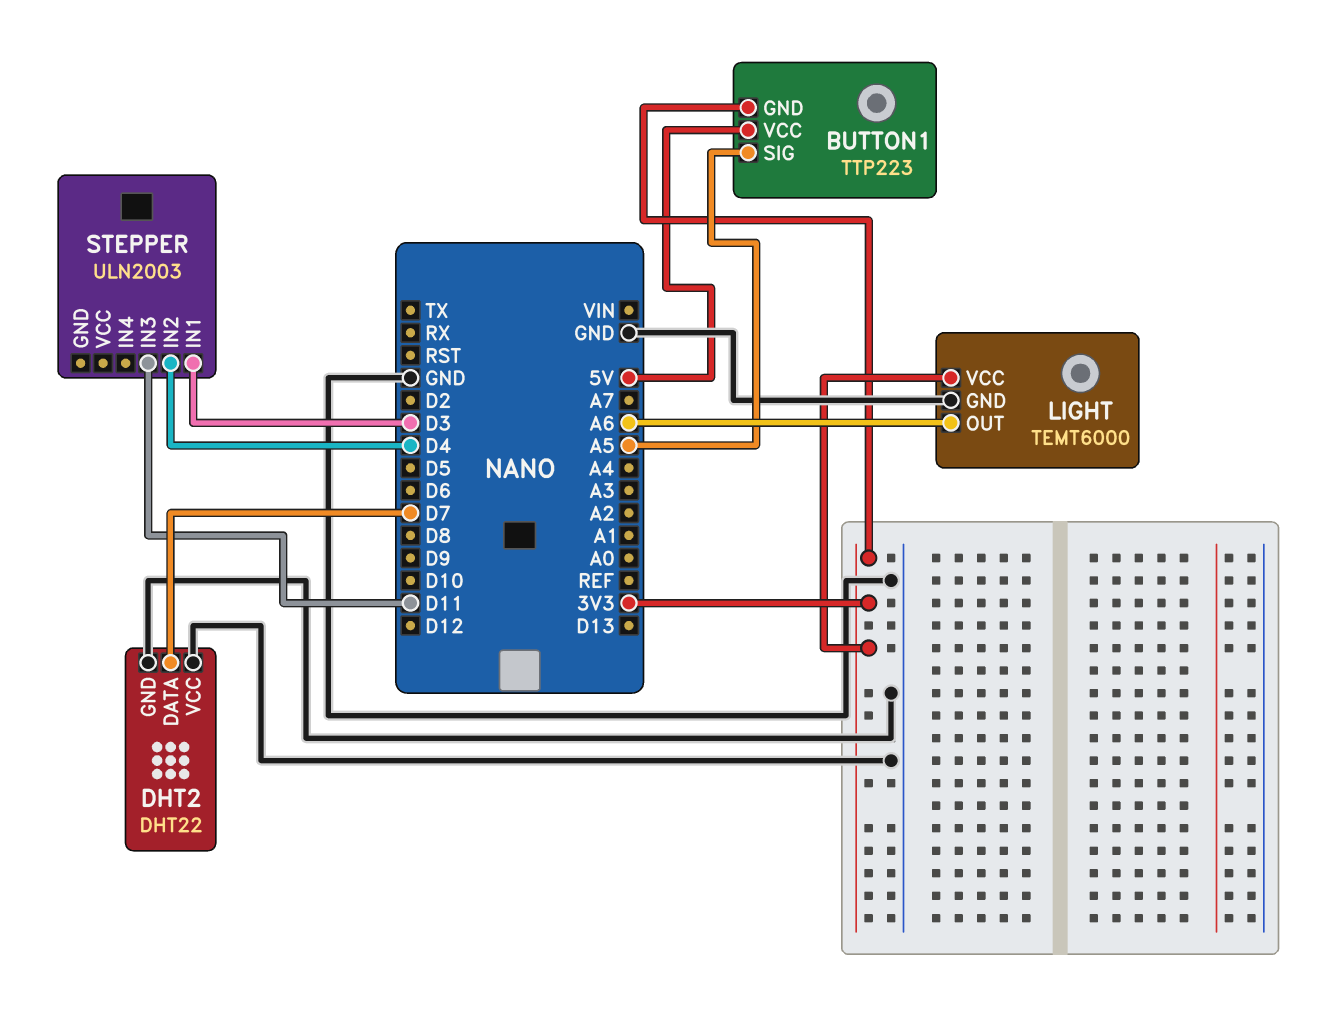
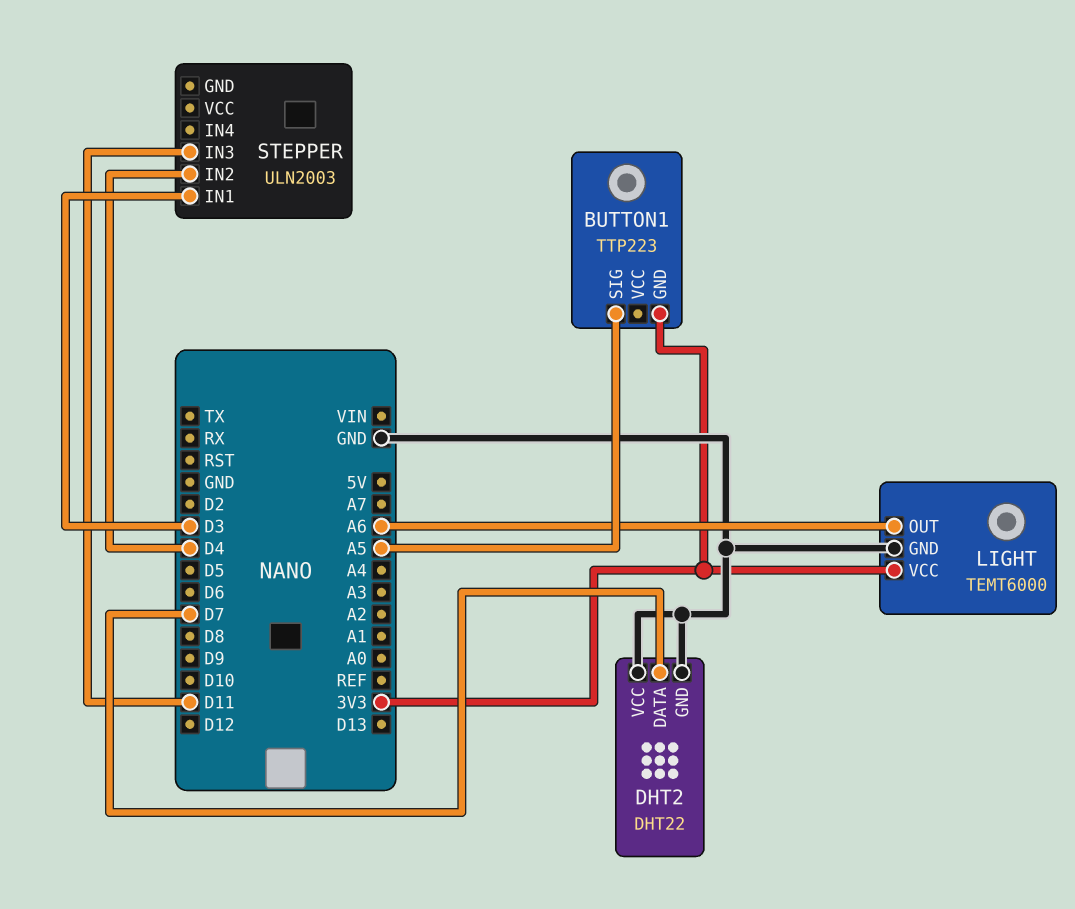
BUTTON1 pin VCC: 5V -> none

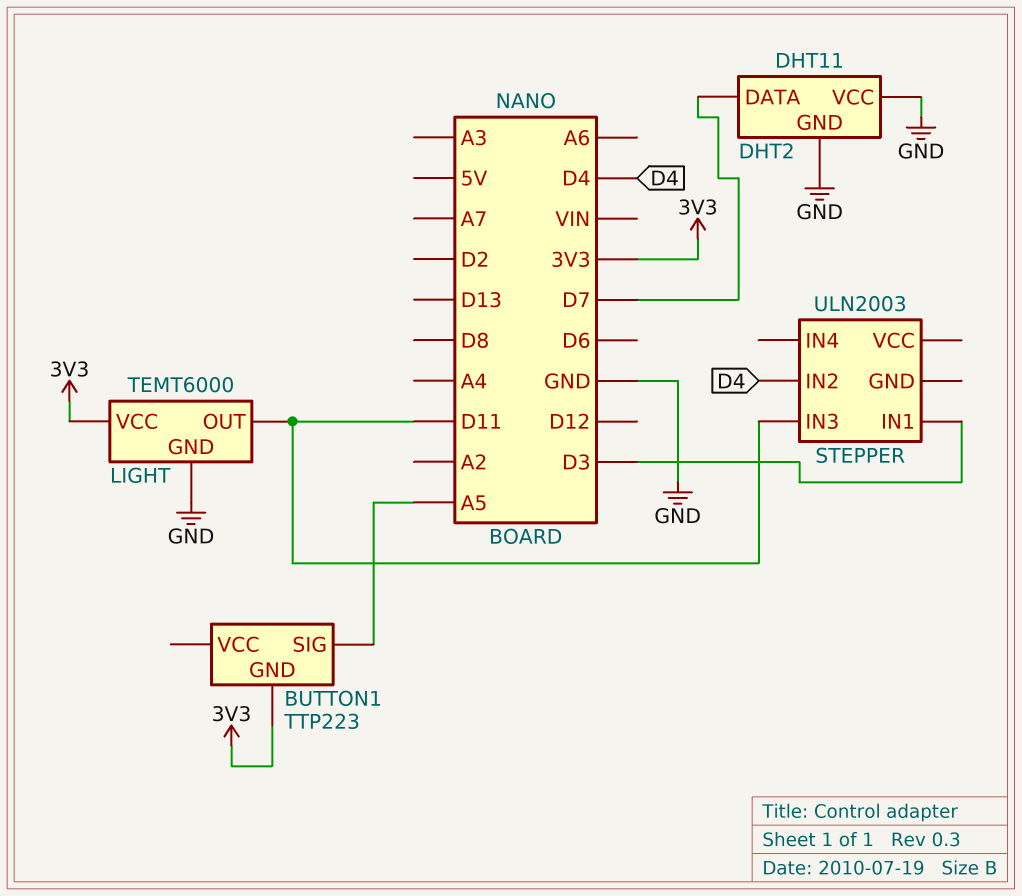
DHT2: DHT22 -> DHT11
LIGHT pin OUT: A6 -> D11

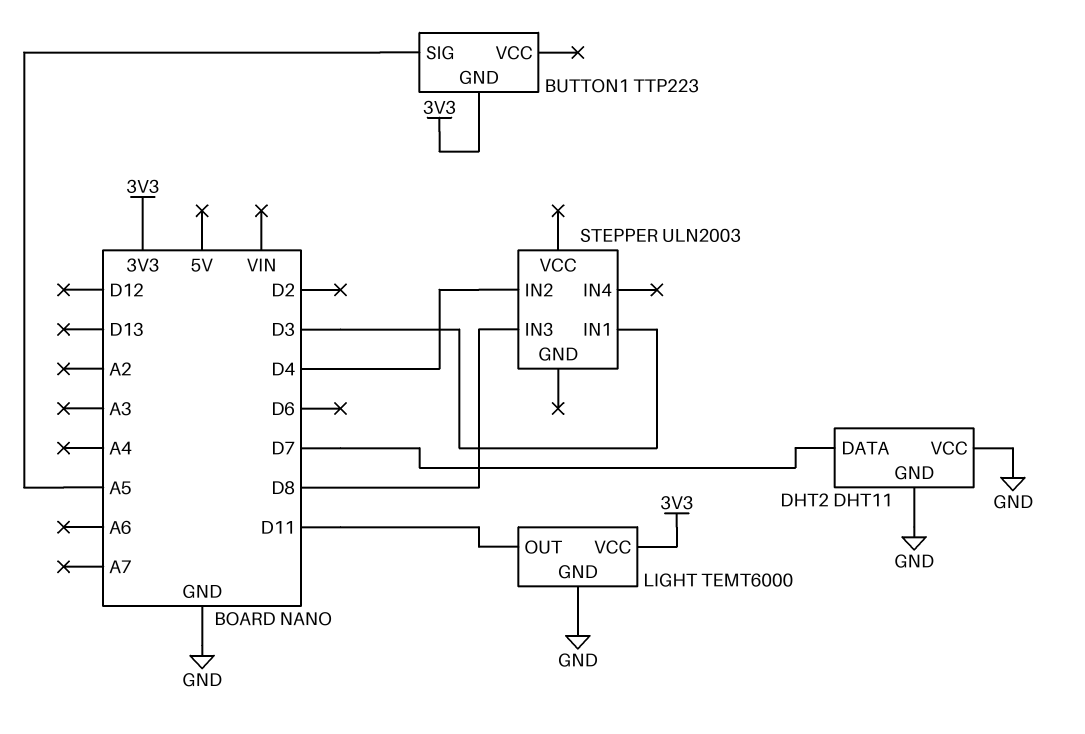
STEPPER pin IN3: D11 -> D8

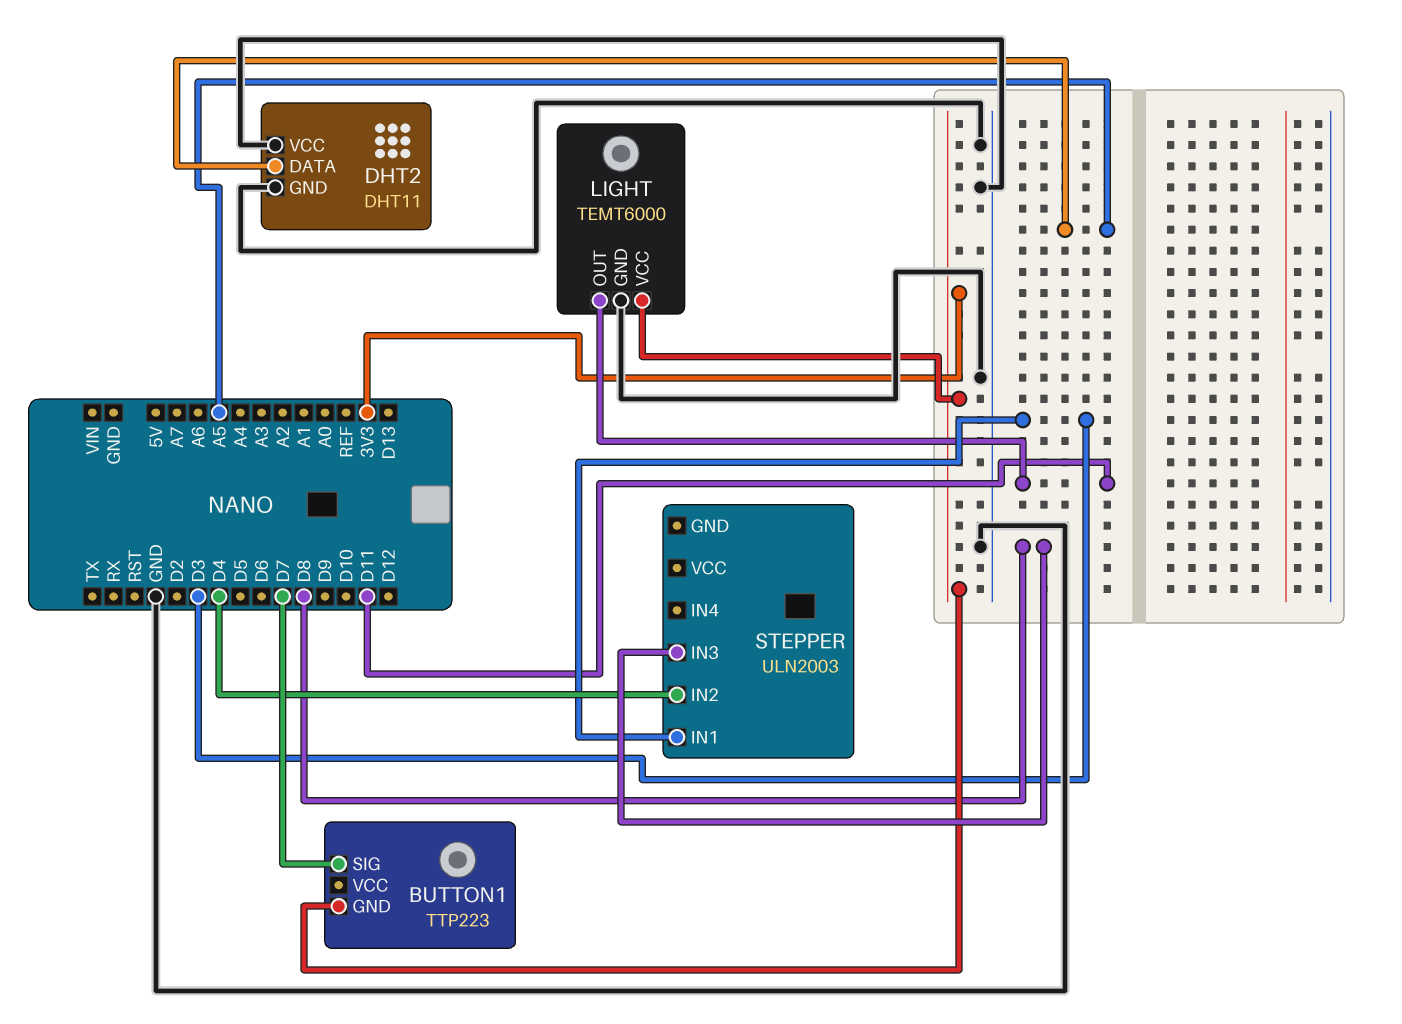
BUTTON1 pin SIG: A5 -> D7
DHT2 pin DATA: D7 -> A5

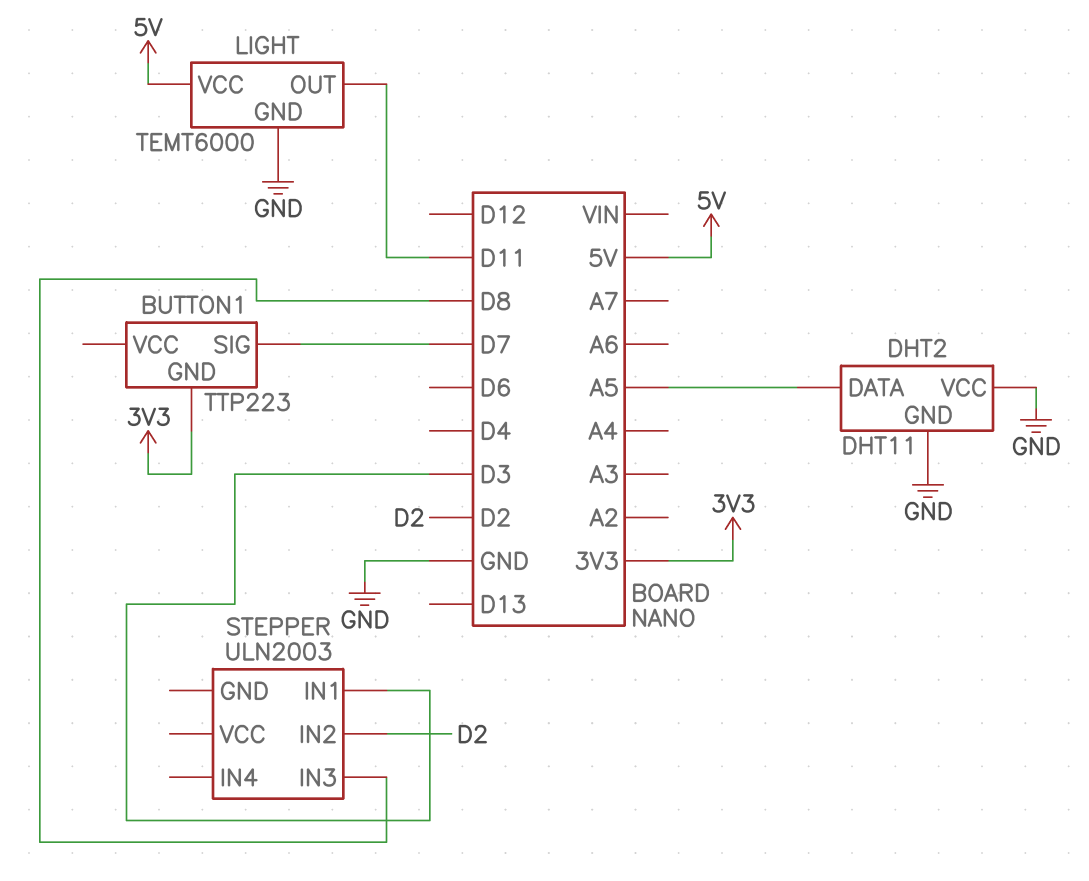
LIGHT pin VCC: 3V3 -> 5V
STEPPER pin IN2: D4 -> D2

